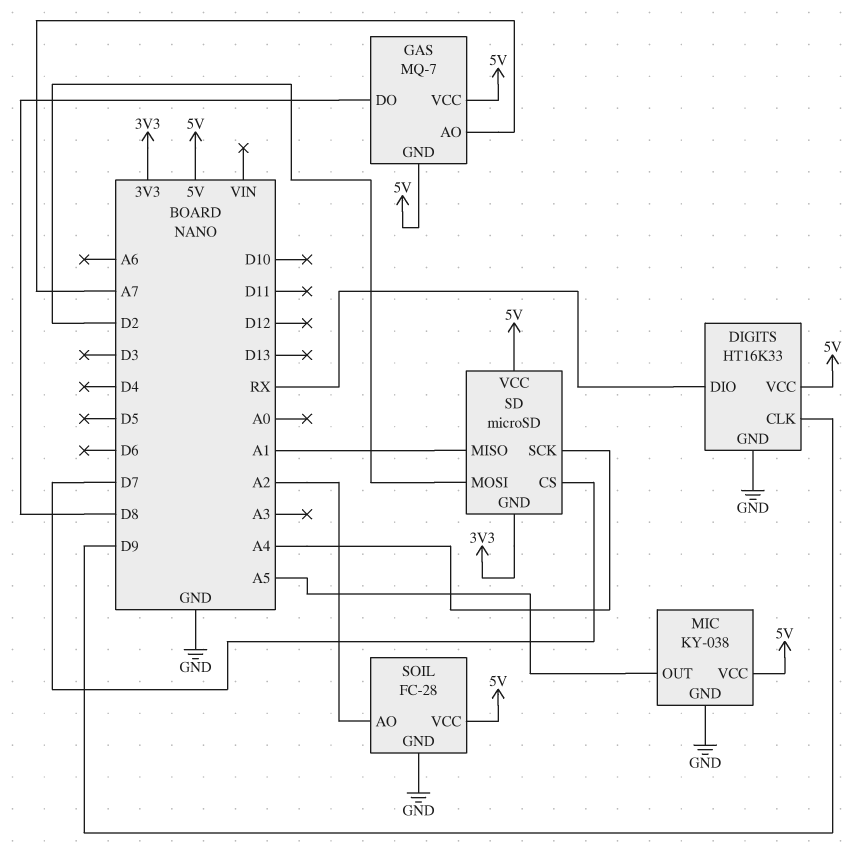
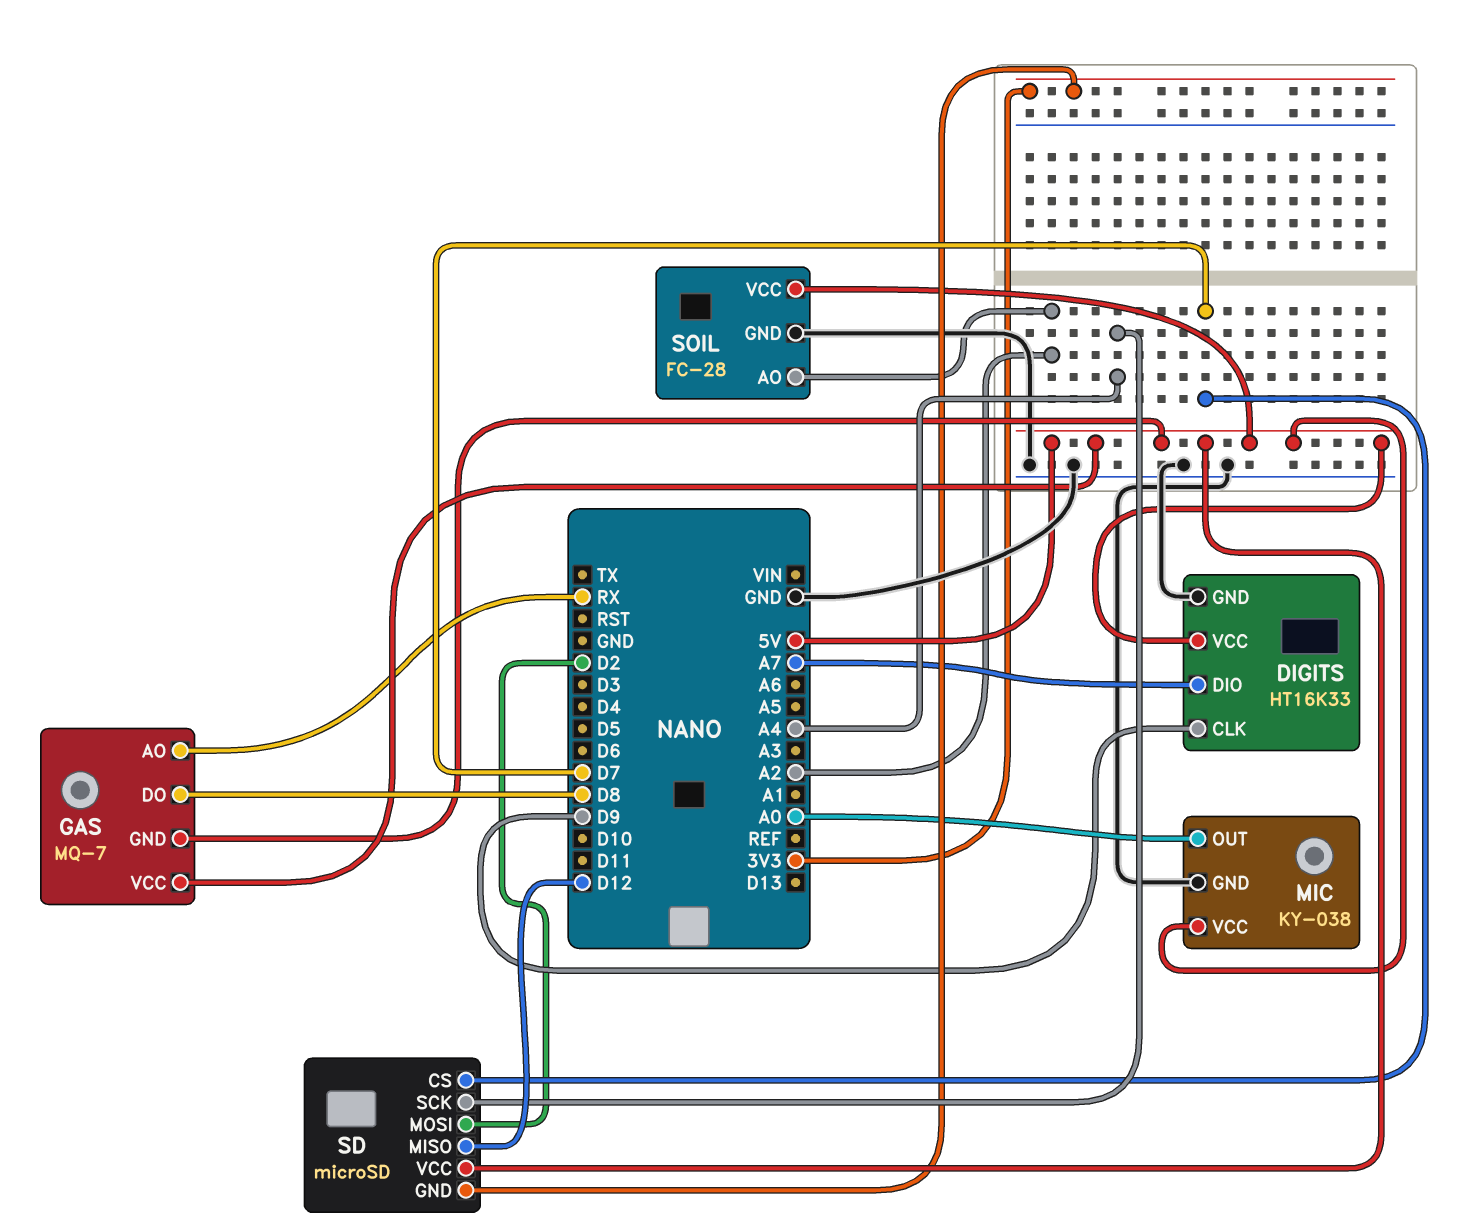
DIGITS pin DIO: RX -> A7
GAS pin AO: A7 -> RX
MIC pin OUT: A5 -> A0
SD pin MISO: A1 -> D12

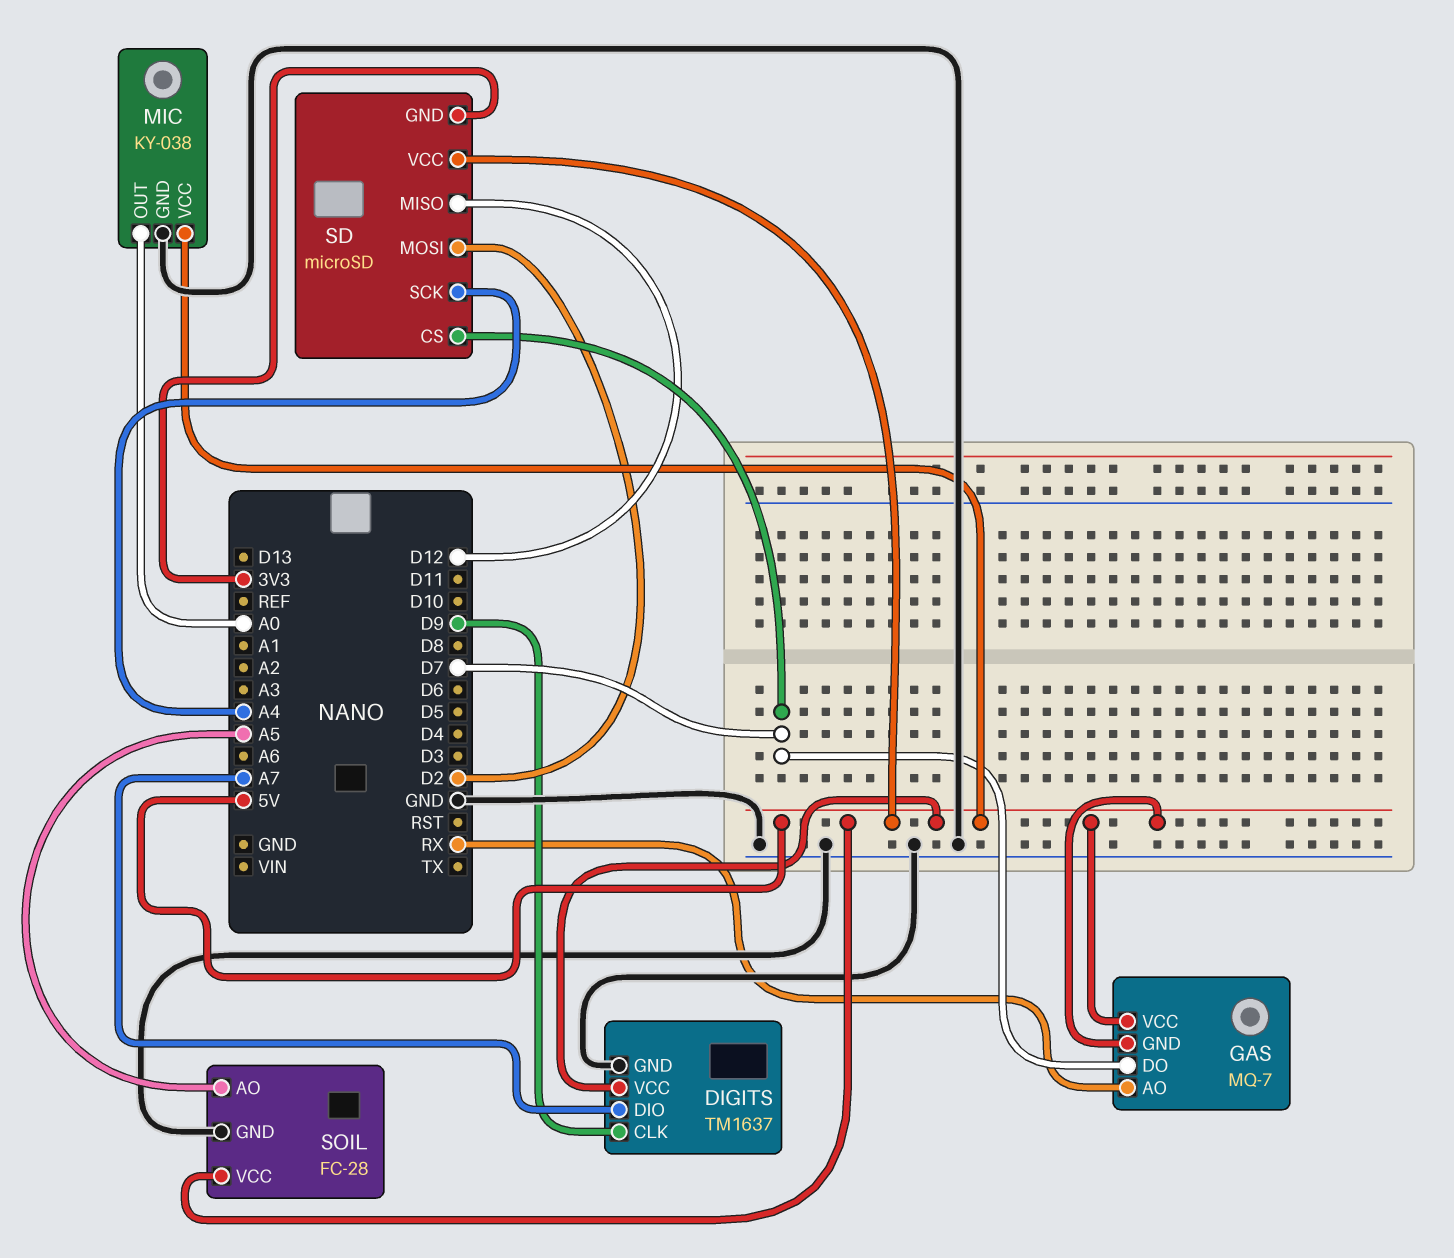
DIGITS: HT16K33 -> TM1637
GAS pin DO: D8 -> D7
SOIL pin AO: A2 -> A5

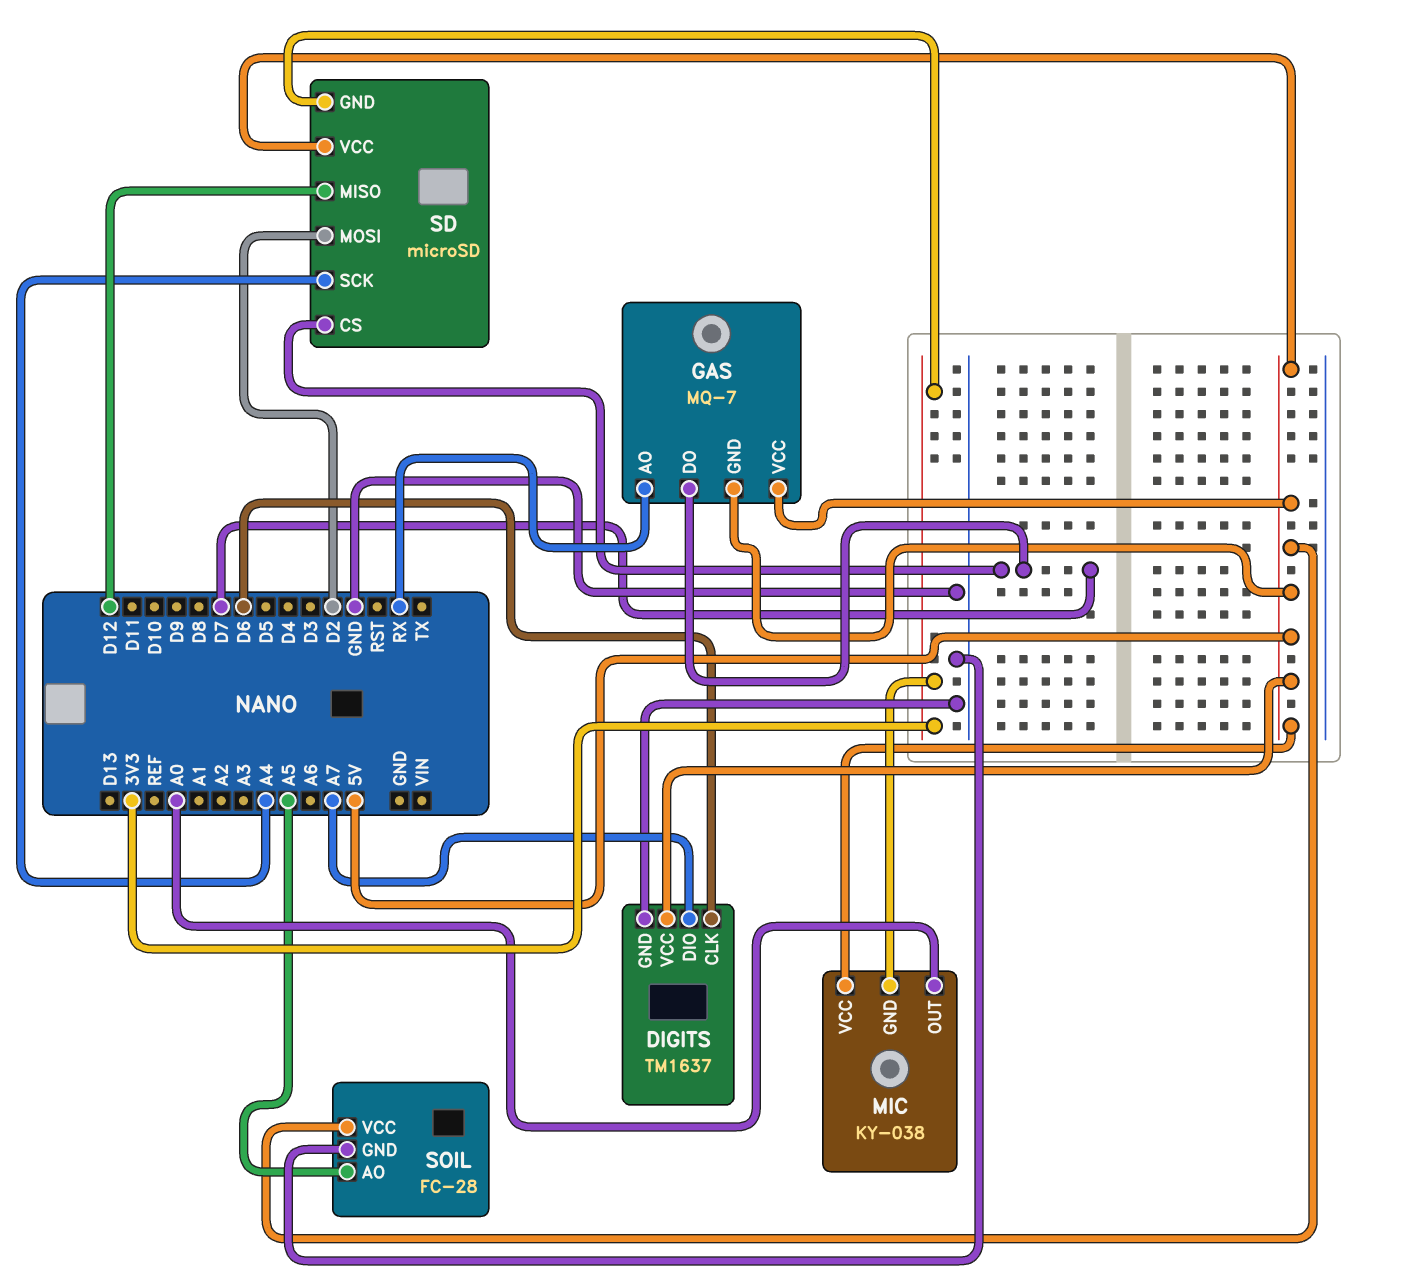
DIGITS pin CLK: D9 -> D6
MIC pin GND: GND -> 3V3

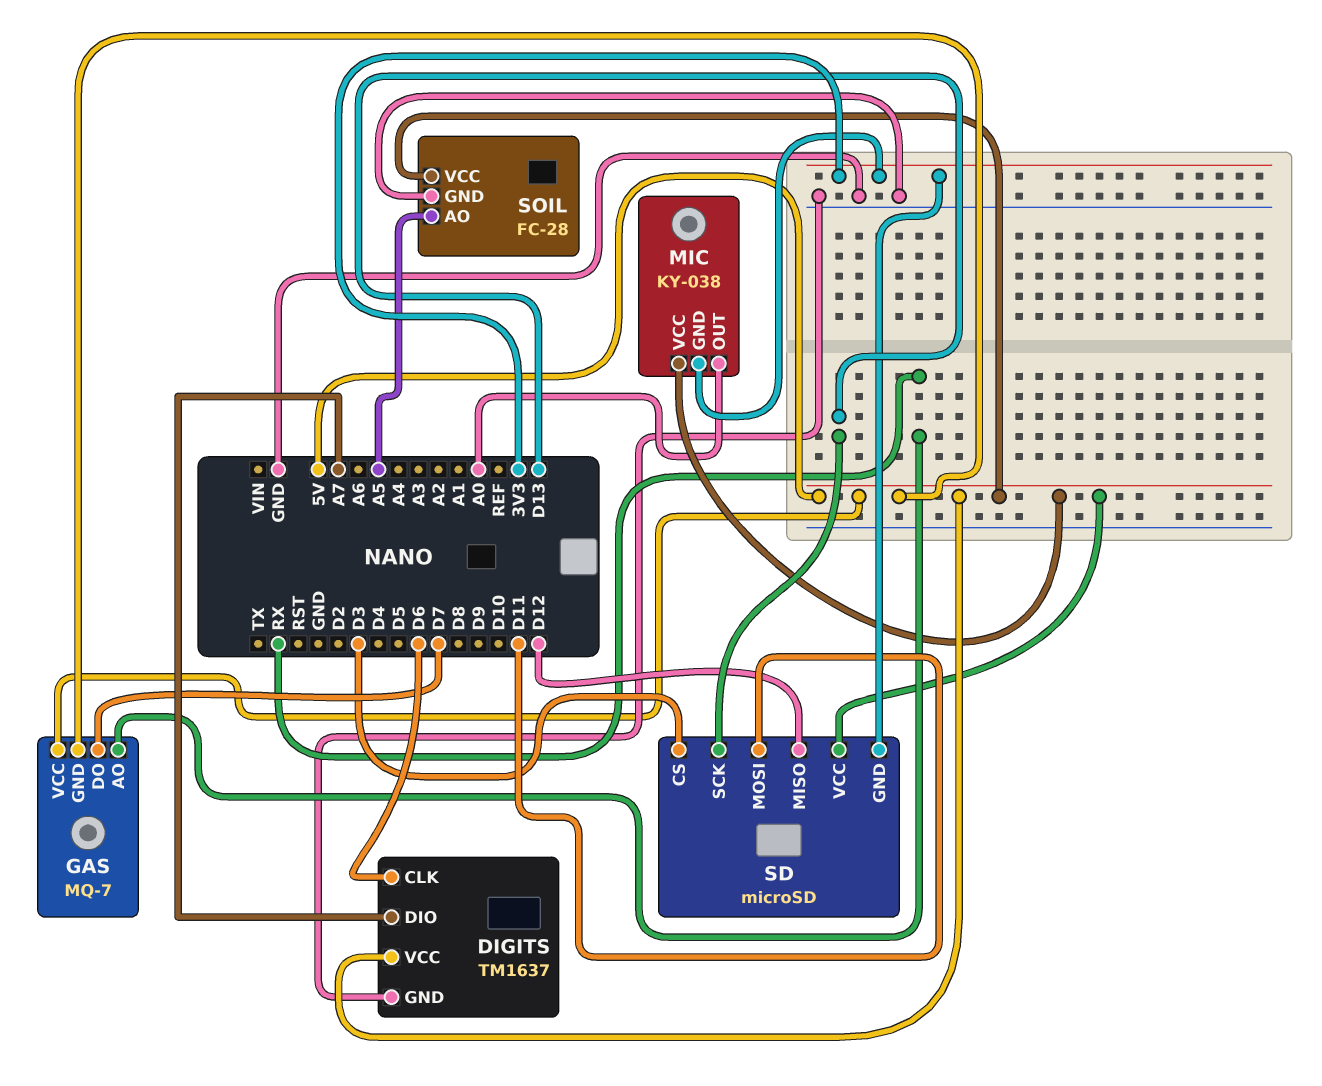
SD pin CS: D7 -> D3
SD pin MOSI: D2 -> D11
SD pin SCK: A4 -> D13

